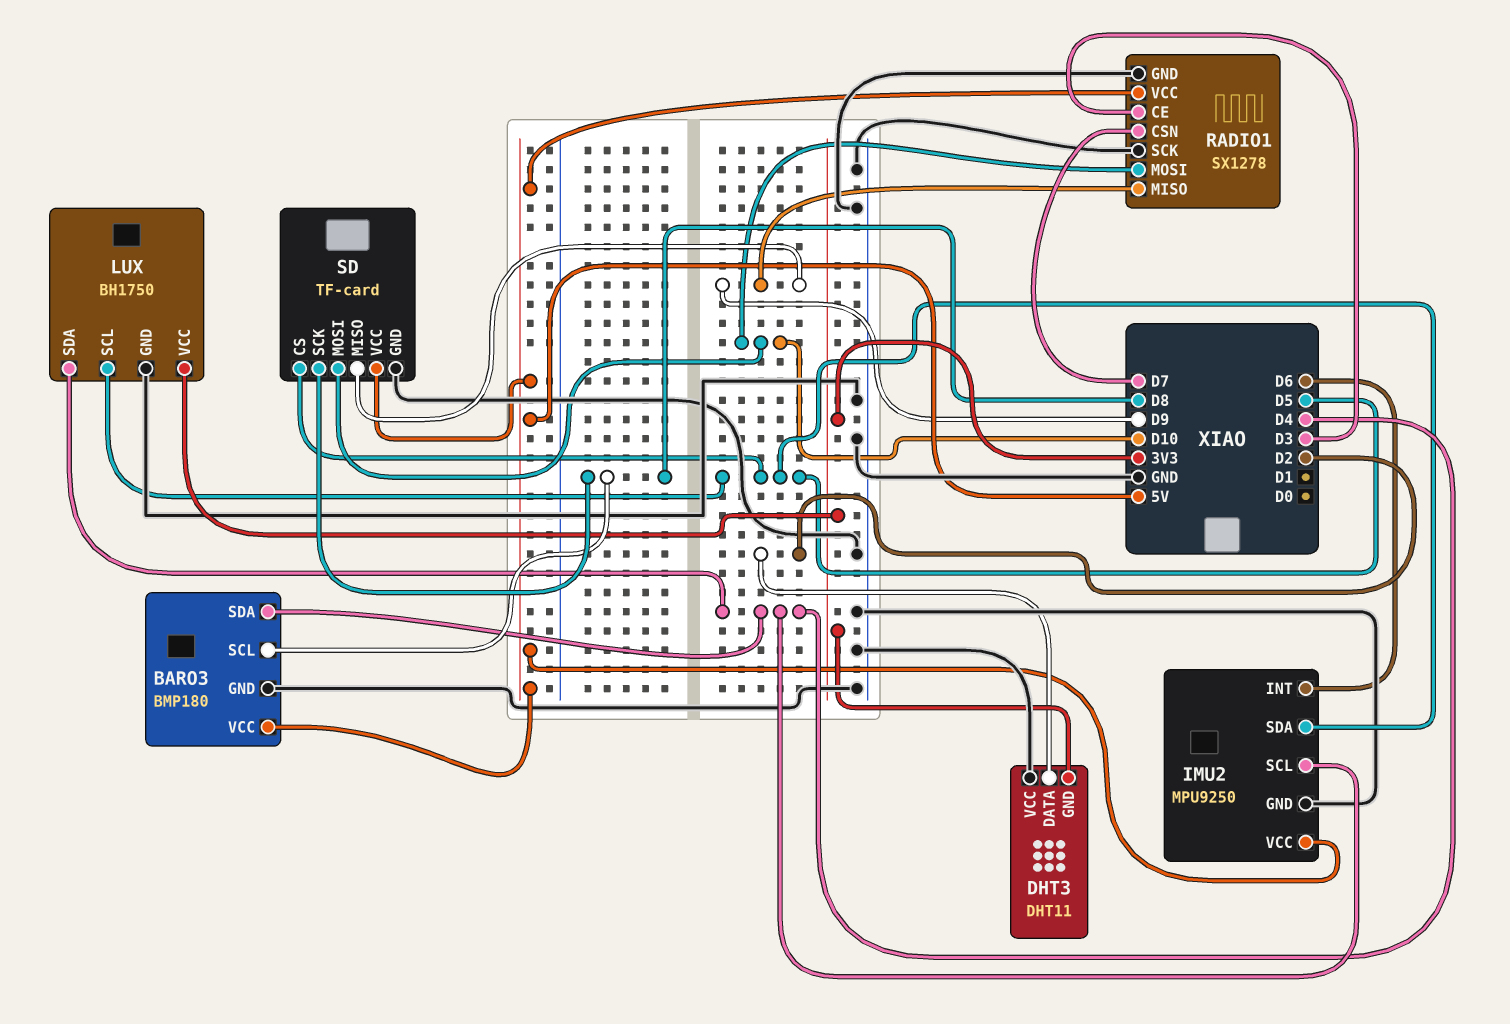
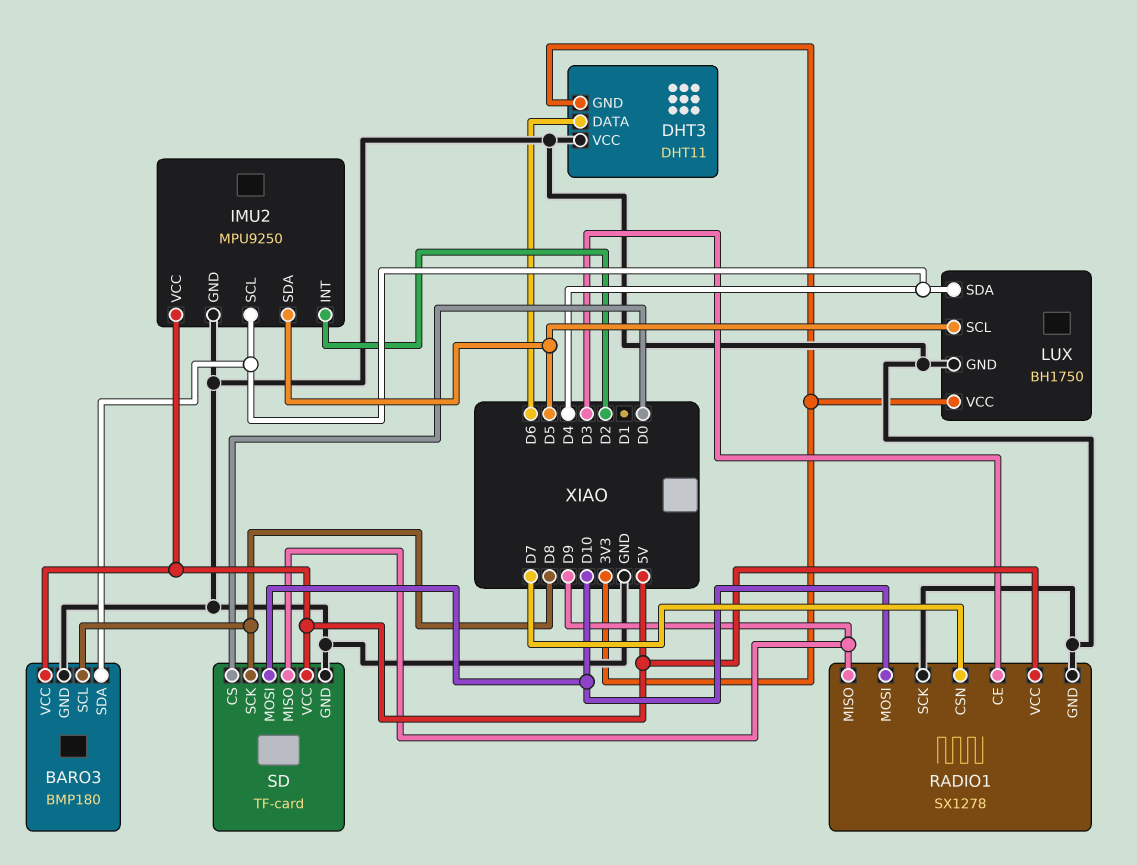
DHT3 pin DATA: D2 -> D6
IMU2 pin INT: D6 -> D2
SD pin CS: D5 -> D0

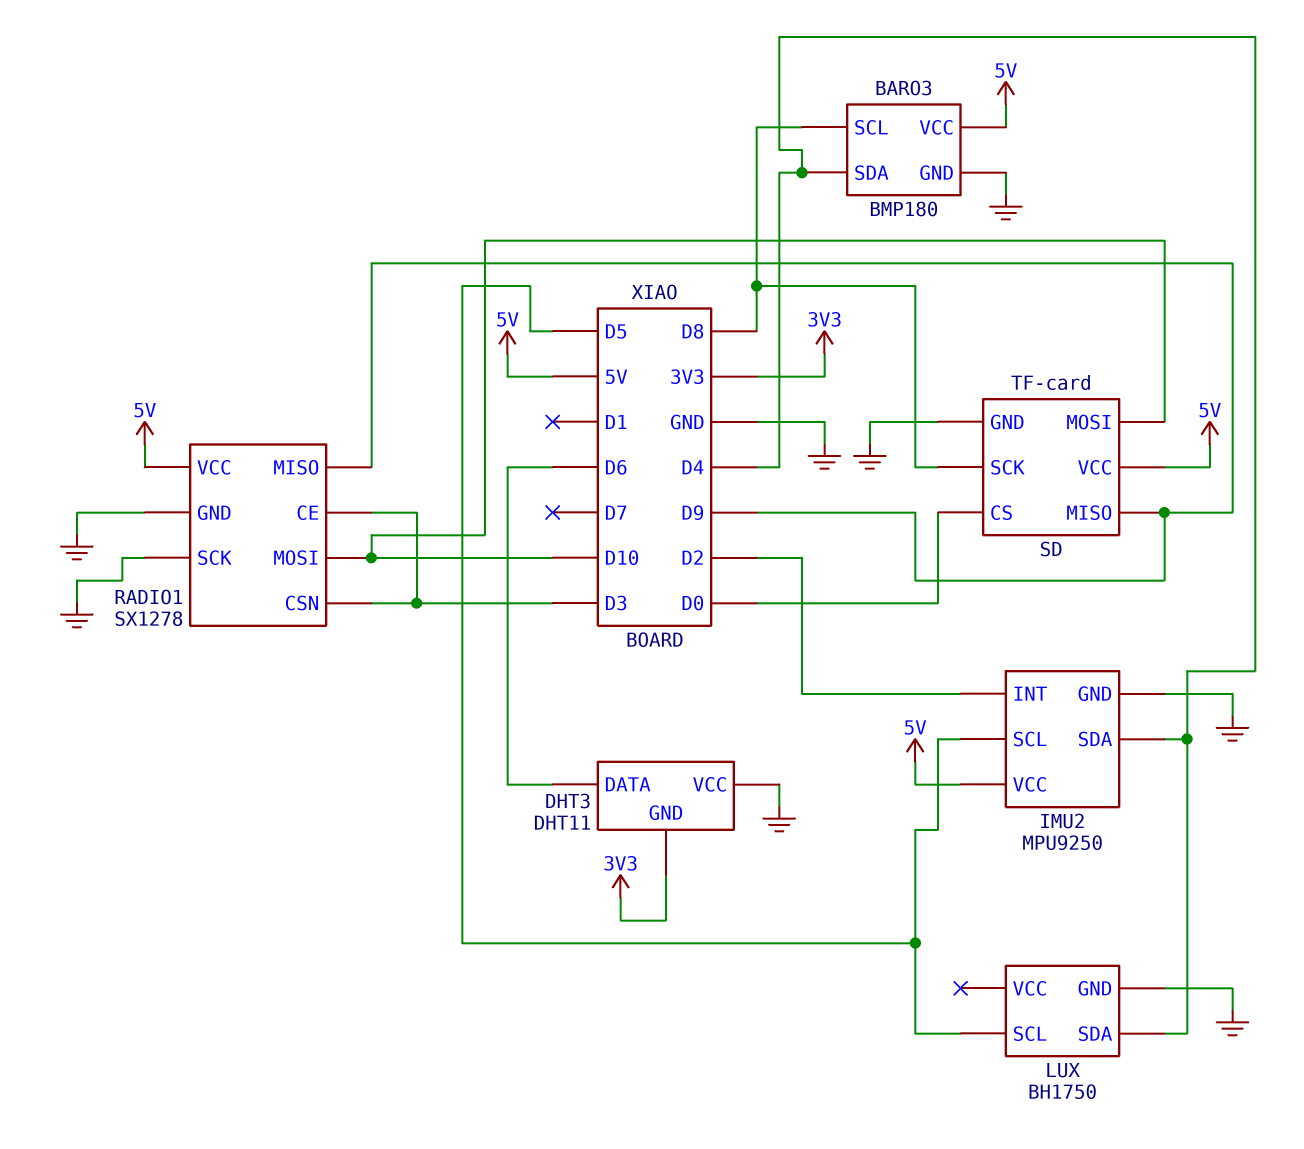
IMU2 pin SCL: D4 -> D5
IMU2 pin SDA: D5 -> D4
LUX pin VCC: 3V3 -> none
RADIO1 pin CSN: D7 -> D3

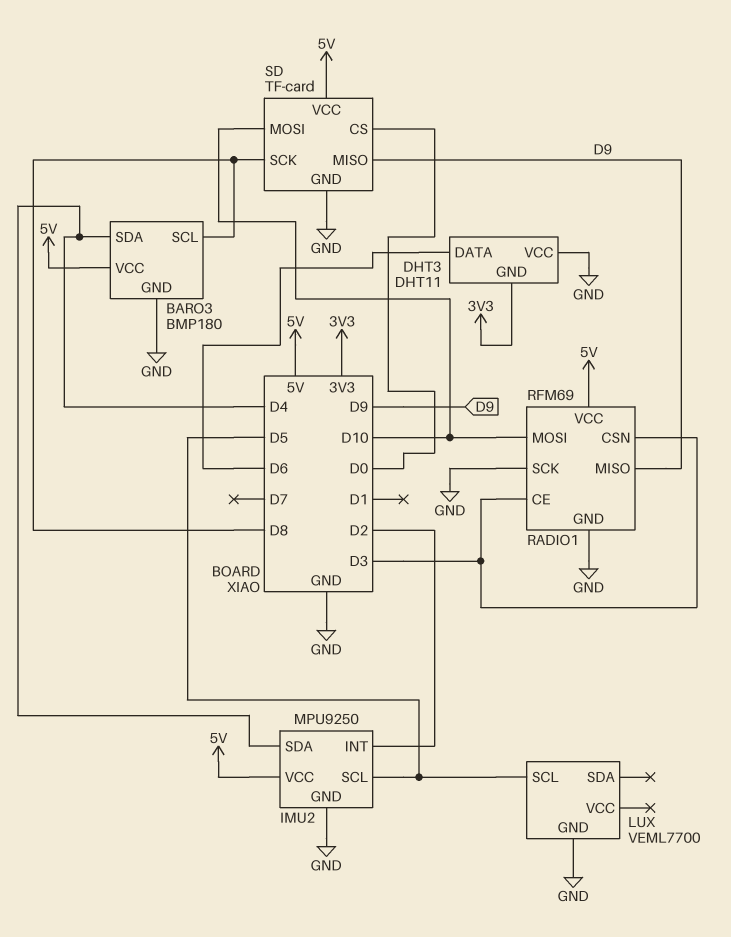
LUX: BH1750 -> VEML7700
LUX pin SDA: D4 -> none
RADIO1: SX1278 -> RFM69

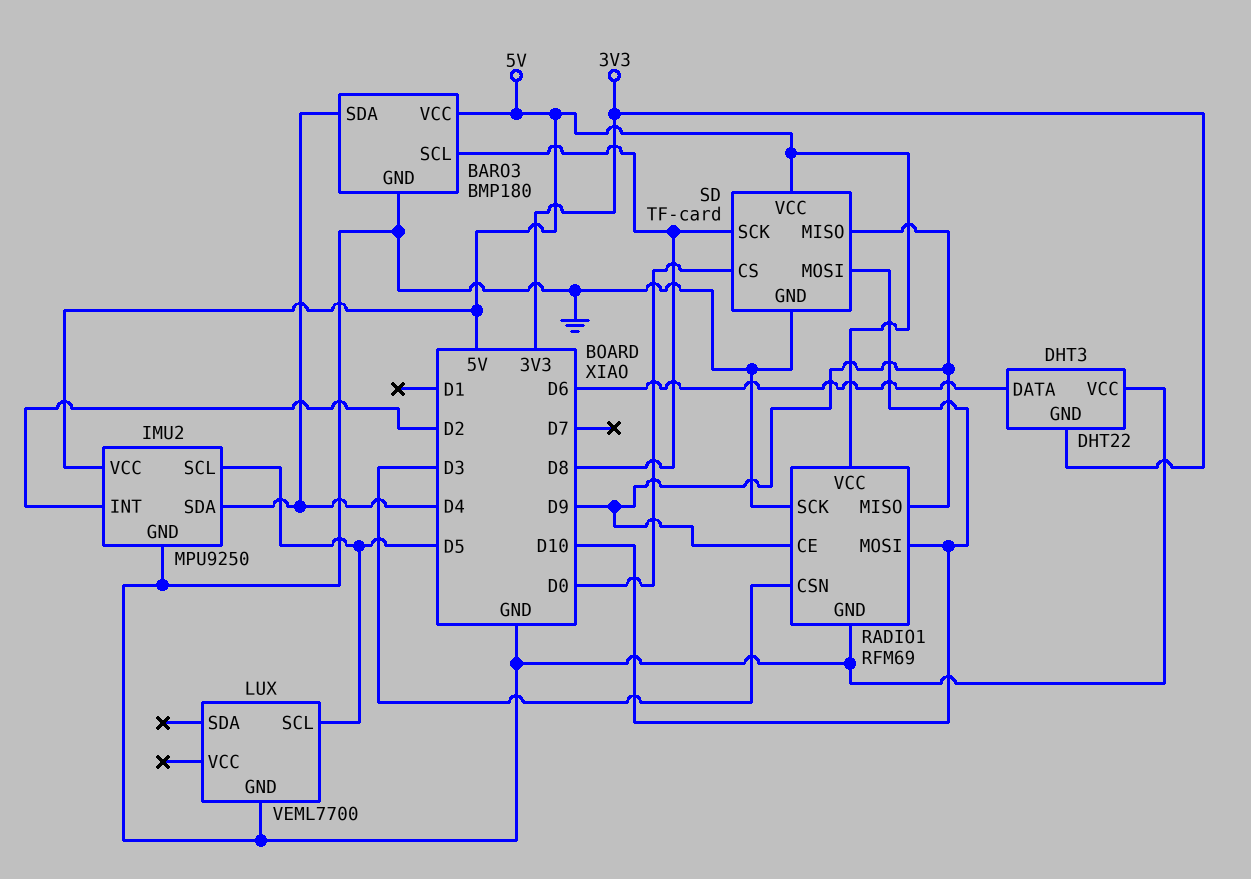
DHT3: DHT11 -> DHT22
RADIO1 pin CE: D3 -> D9

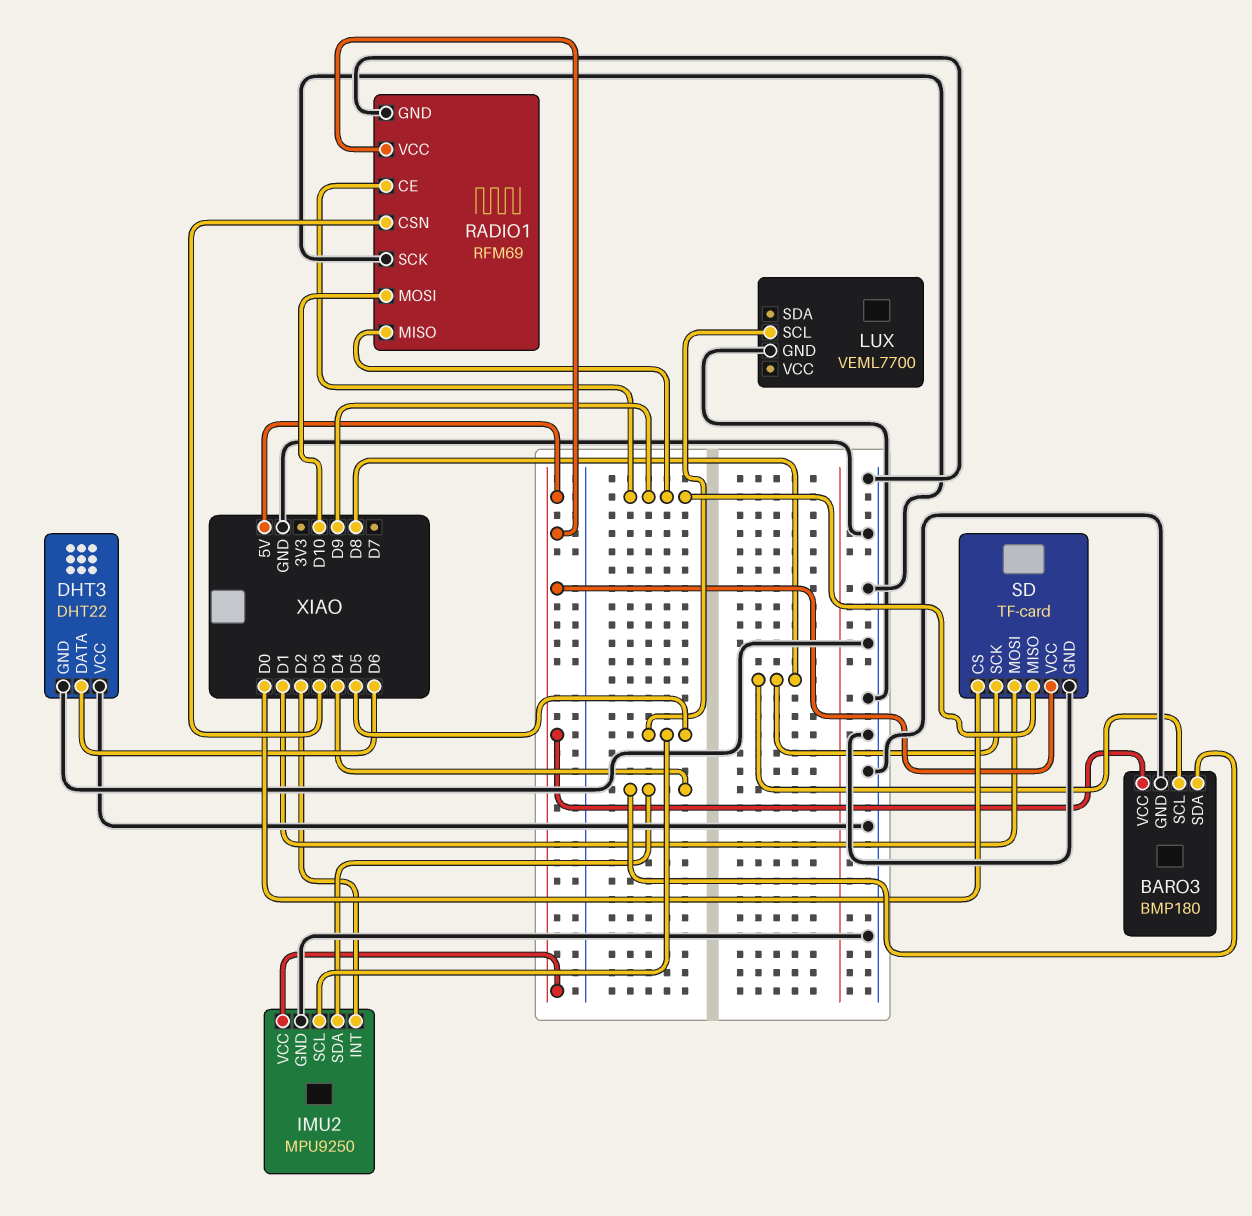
DHT3 pin GND: 3V3 -> GND
SD pin MOSI: D10 -> D1

